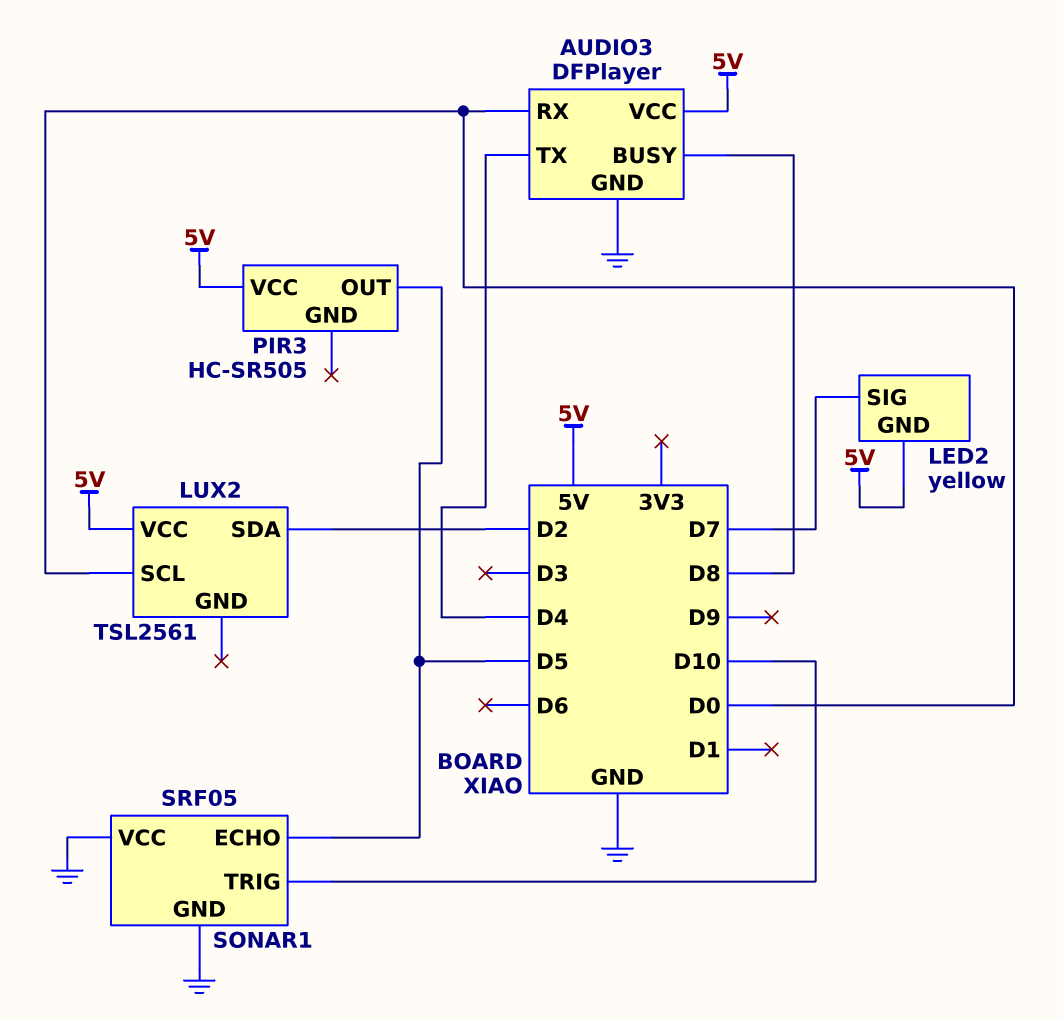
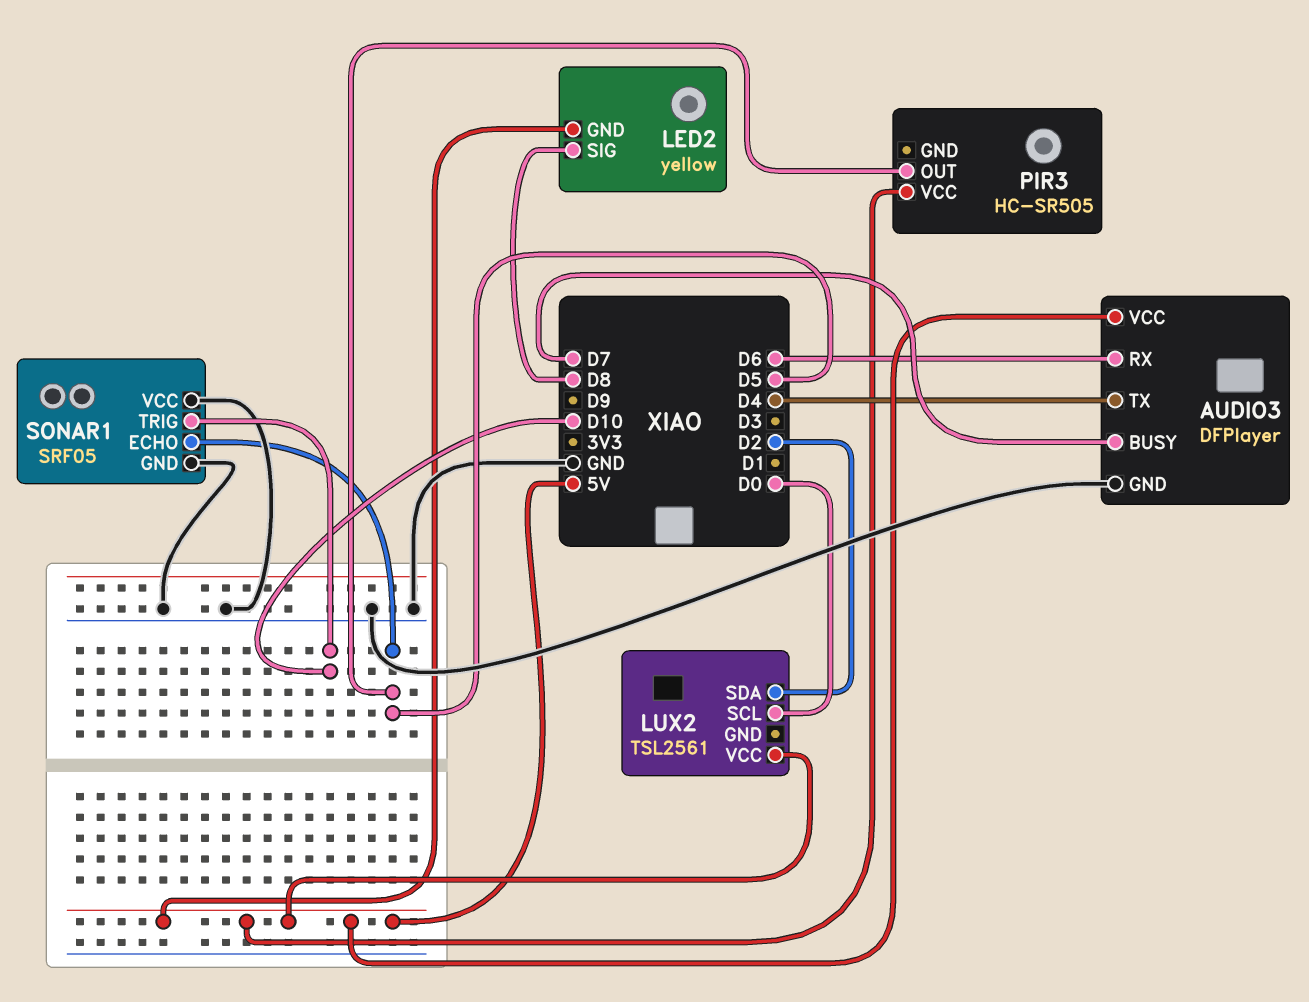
AUDIO3 pin BUSY: D8 -> D7
AUDIO3 pin RX: D0 -> D6
LED2 pin SIG: D7 -> D8

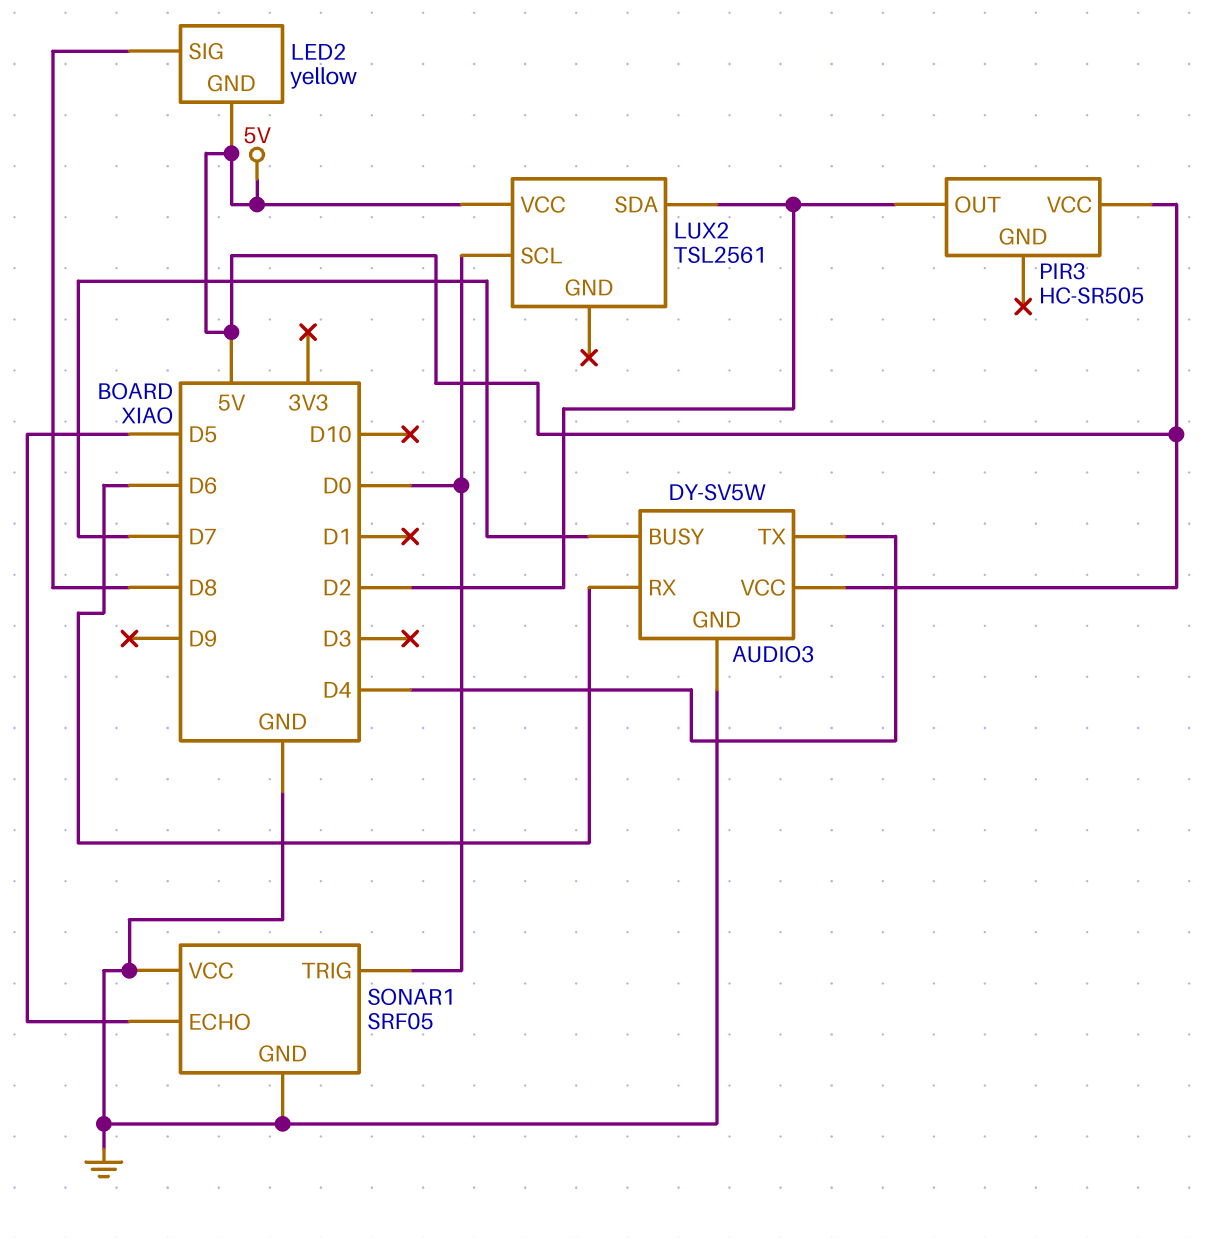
AUDIO3: DFPlayer -> DY-SV5W
PIR3 pin OUT: D5 -> D2
SONAR1 pin TRIG: D10 -> D0

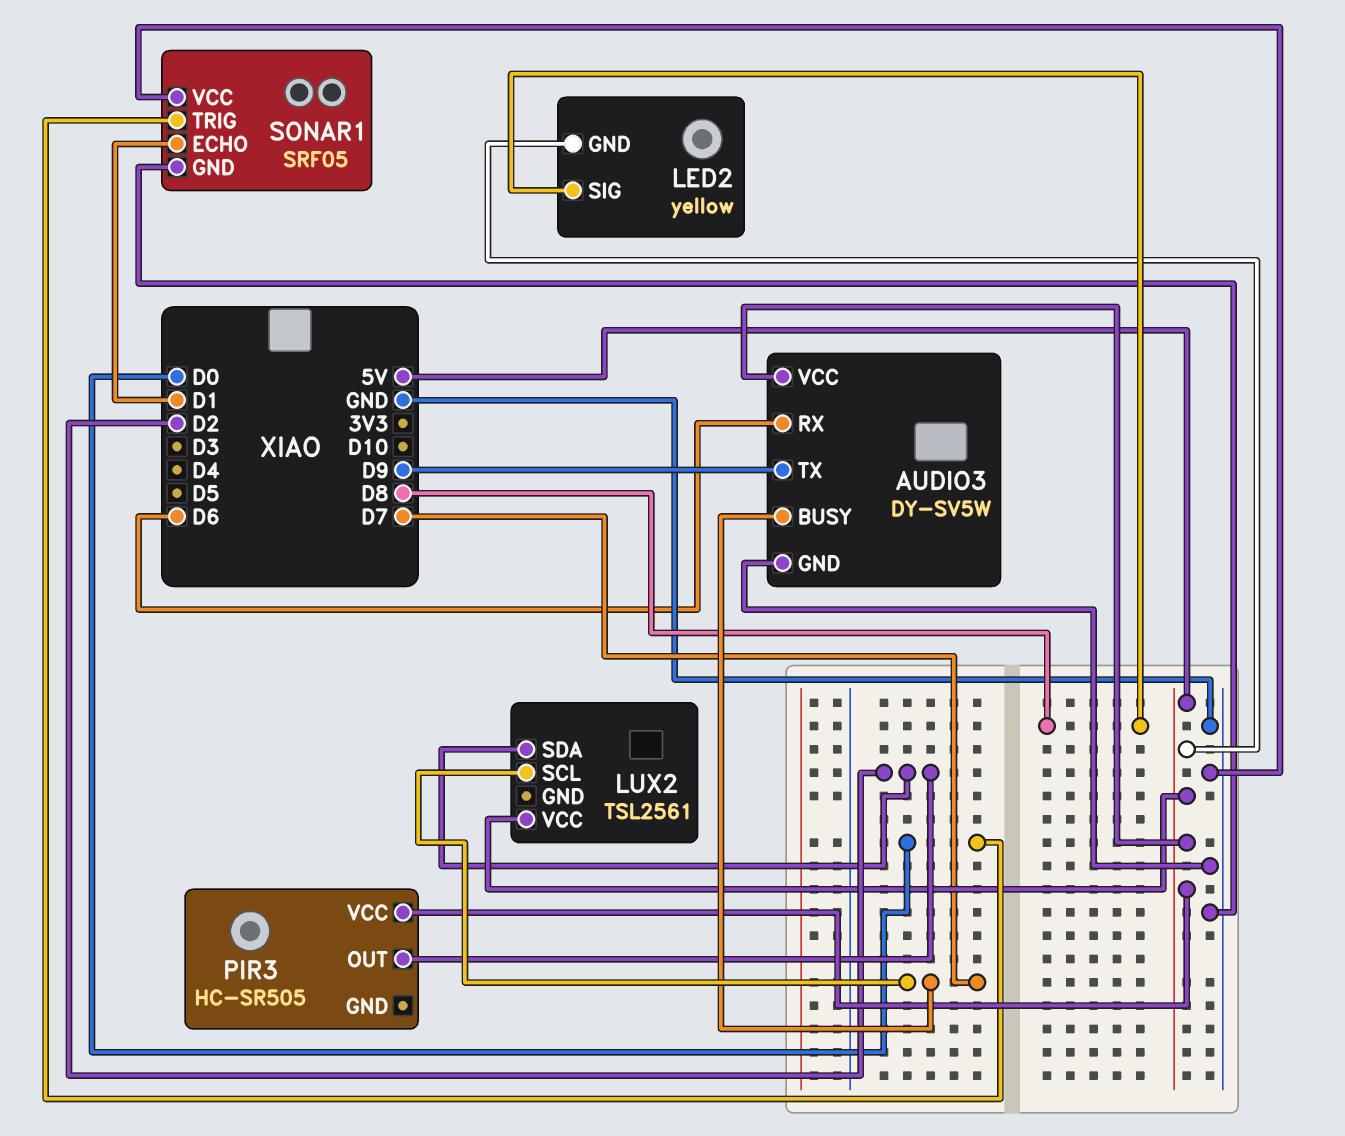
AUDIO3 pin TX: D4 -> D9
LUX2 pin SCL: D0 -> D7
SONAR1 pin ECHO: D5 -> D1

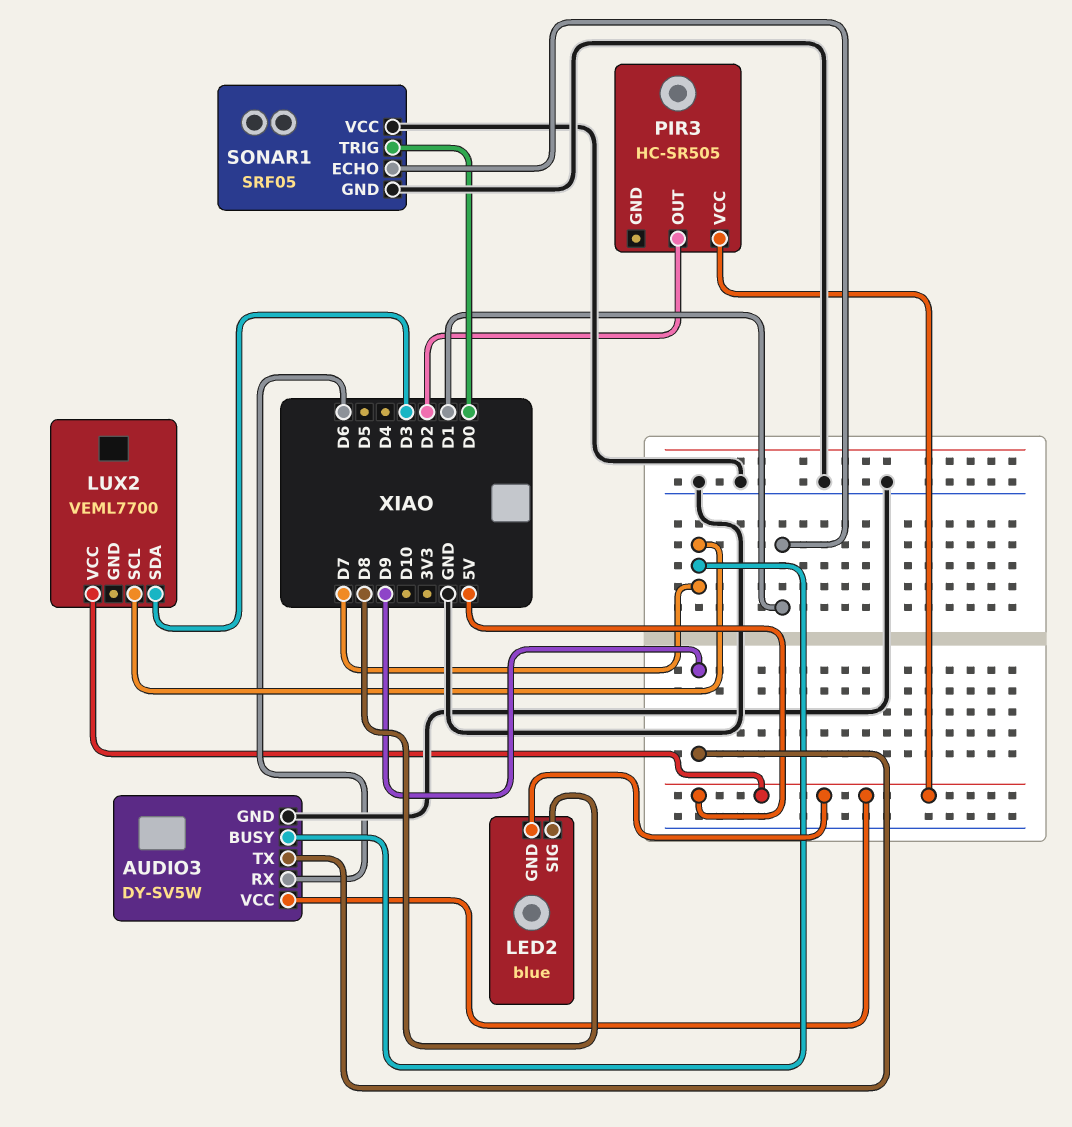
LED2: yellow -> blue
LUX2: TSL2561 -> VEML7700
LUX2 pin SDA: D2 -> D3

